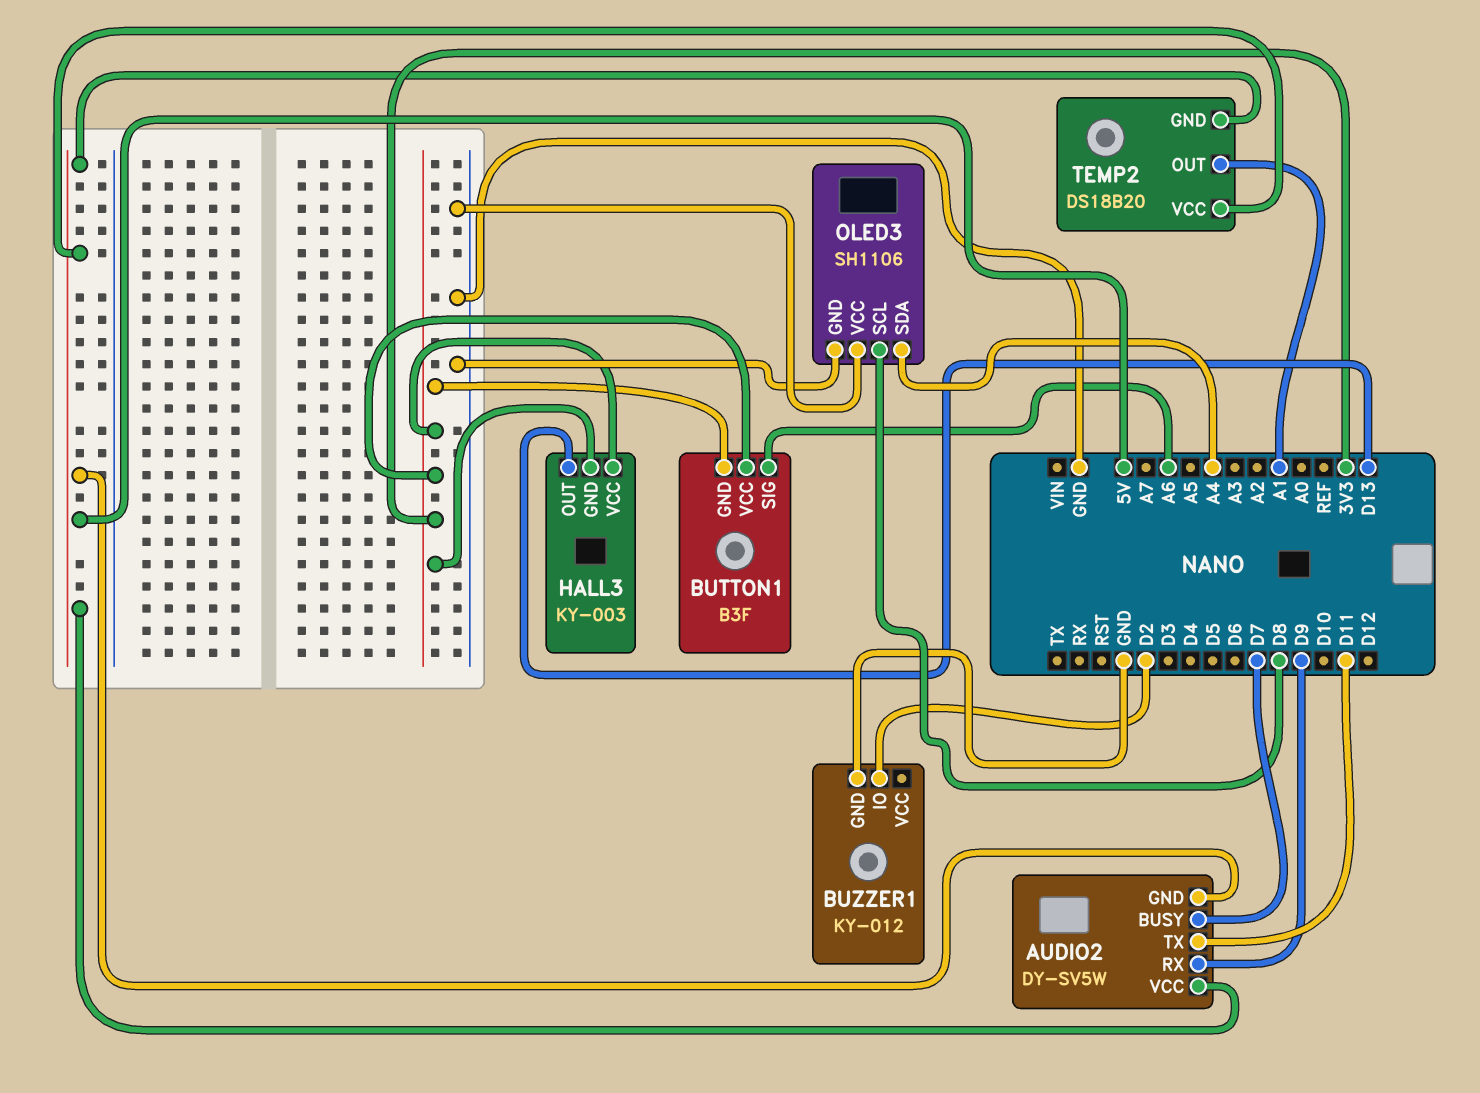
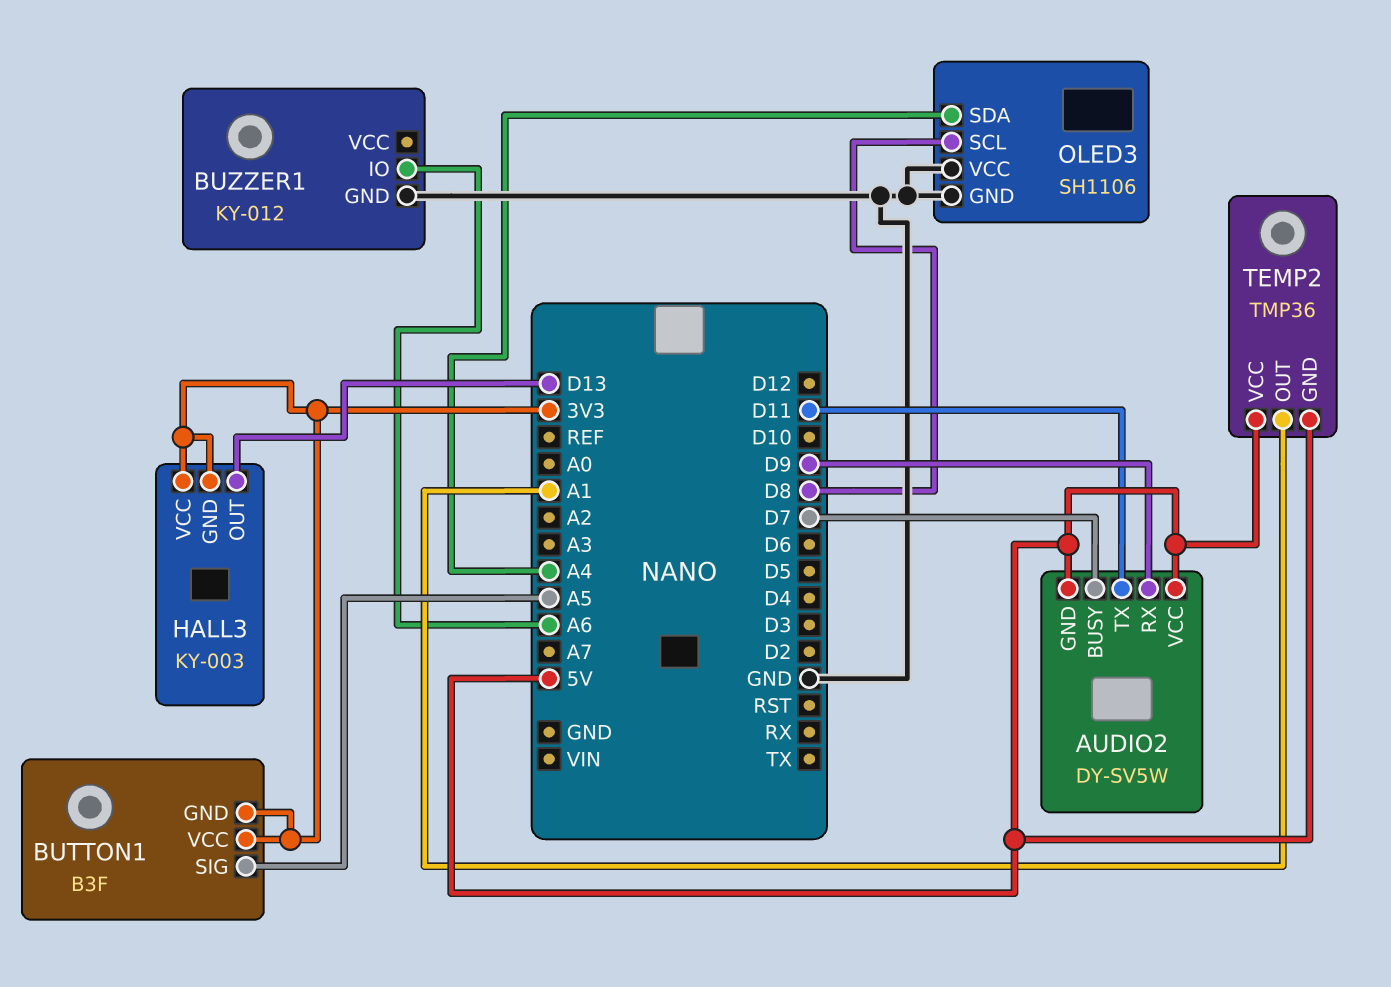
BUTTON1 pin SIG: A6 -> A5
BUZZER1 pin IO: D2 -> A6
TEMP2: DS18B20 -> TMP36

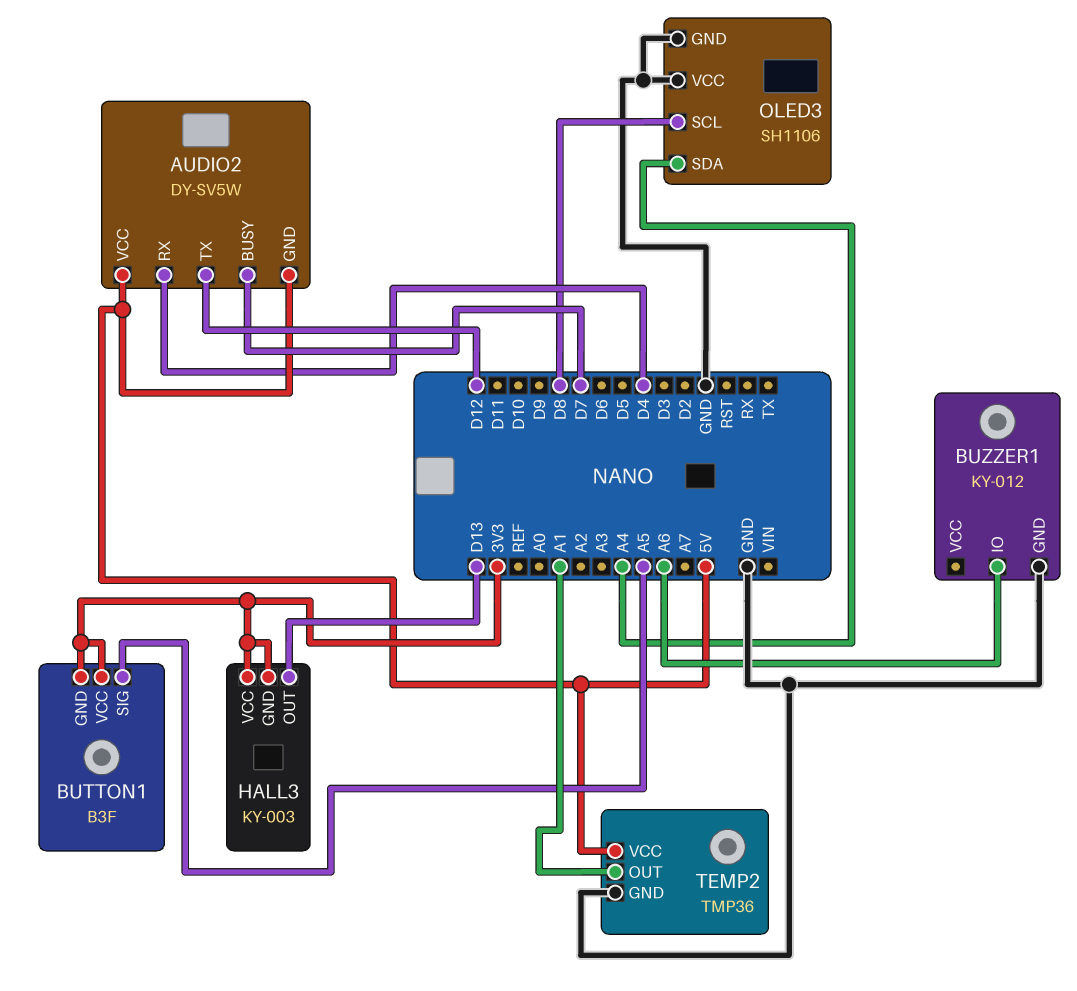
AUDIO2 pin RX: D9 -> D4
AUDIO2 pin TX: D11 -> D12
TEMP2 pin GND: 5V -> GND

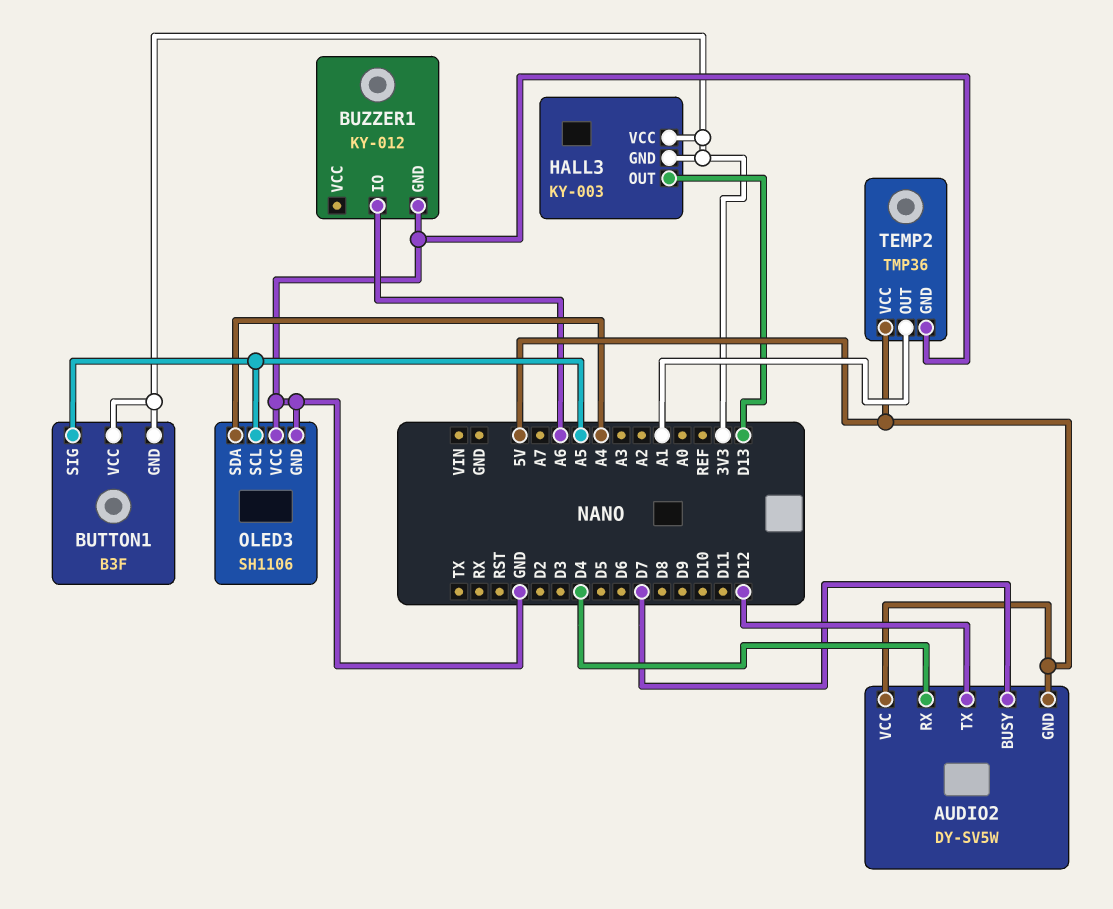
OLED3 pin SCL: D8 -> A5

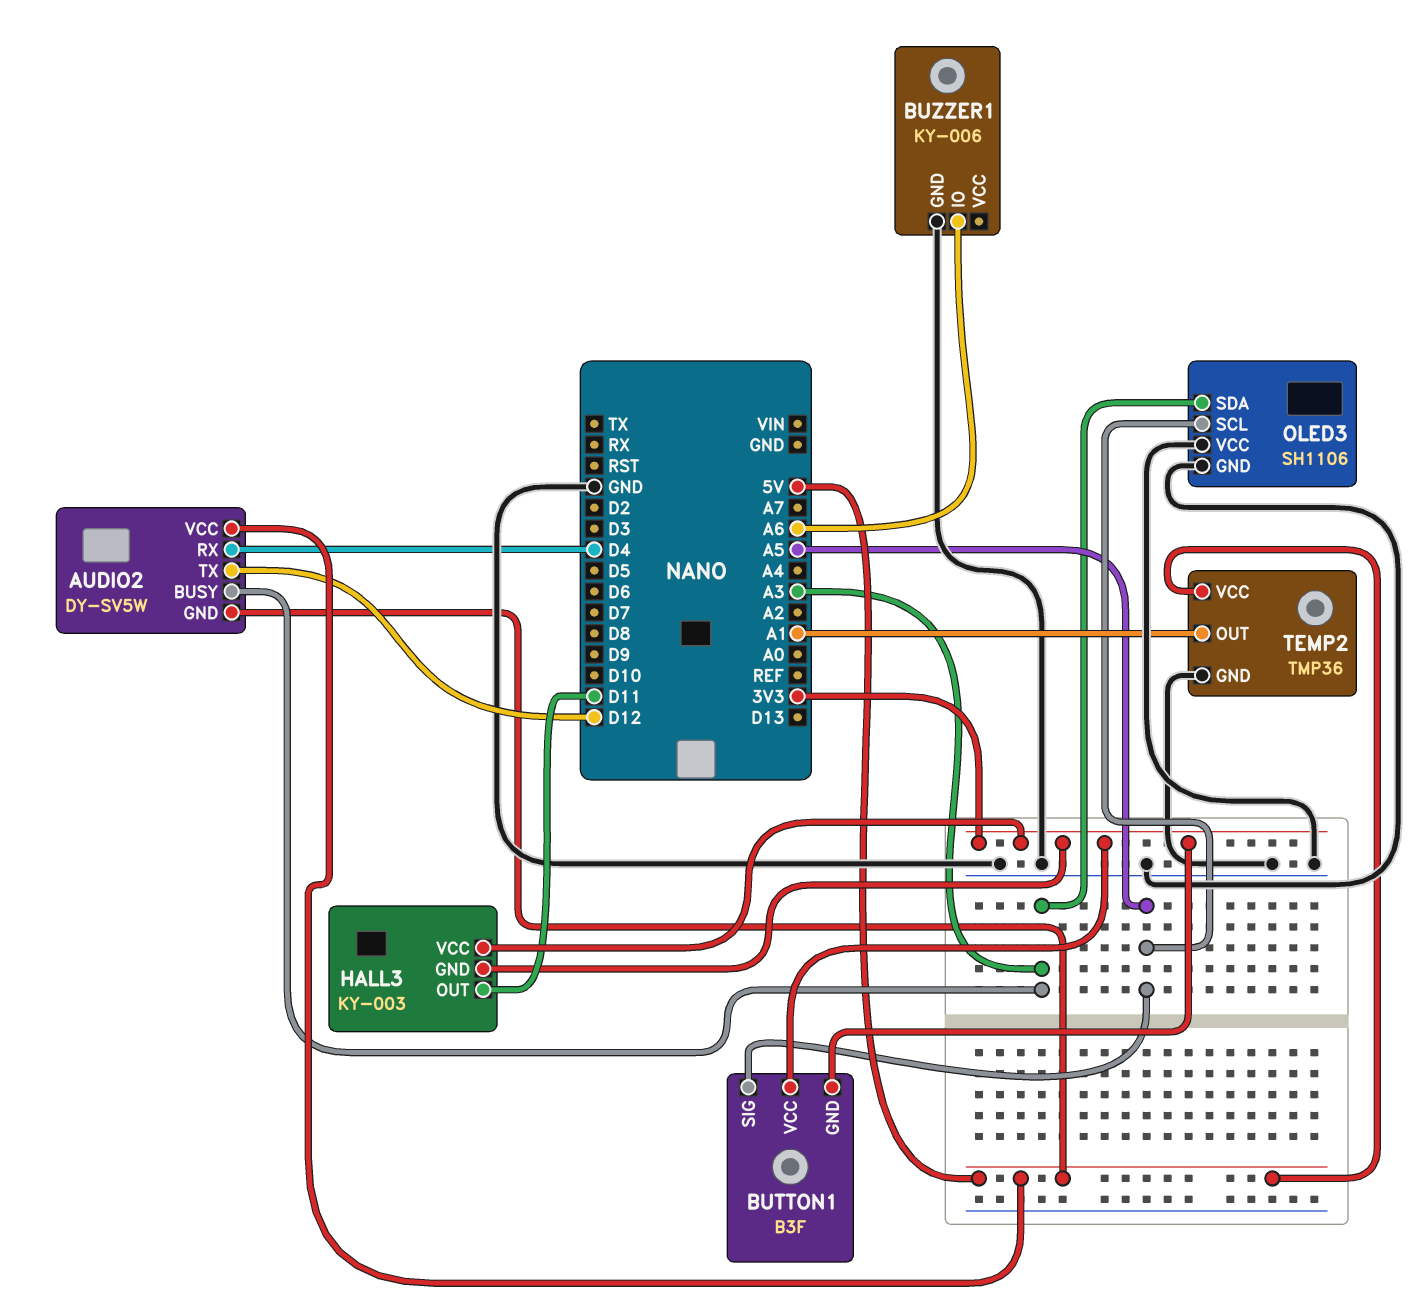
AUDIO2 pin BUSY: D7 -> A3
BUZZER1: KY-012 -> KY-006
HALL3 pin OUT: D13 -> D11
OLED3 pin SDA: A4 -> A3

